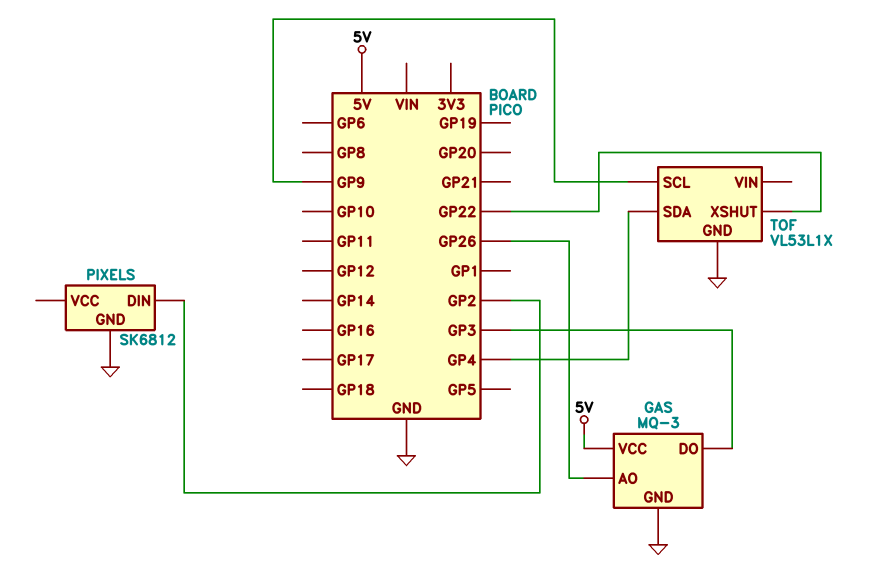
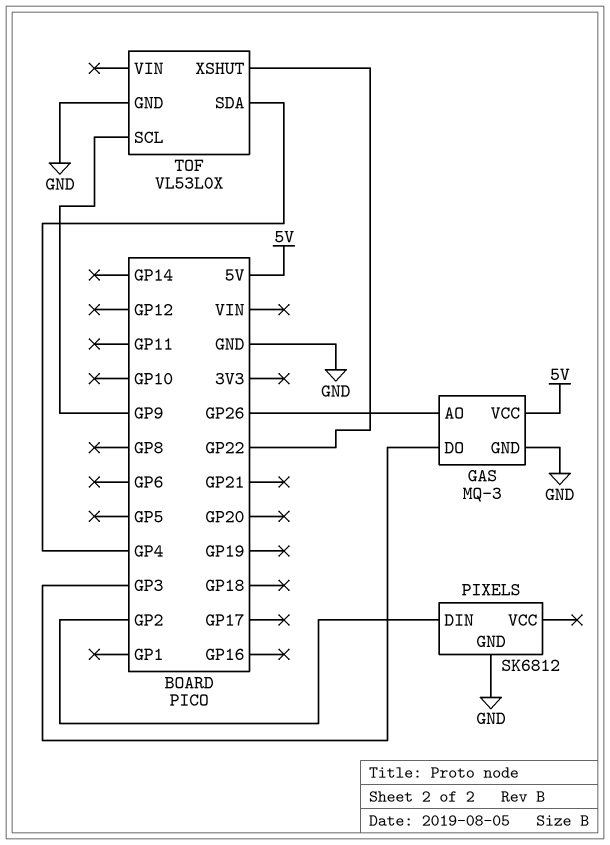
TOF: VL53L1X -> VL53L0X

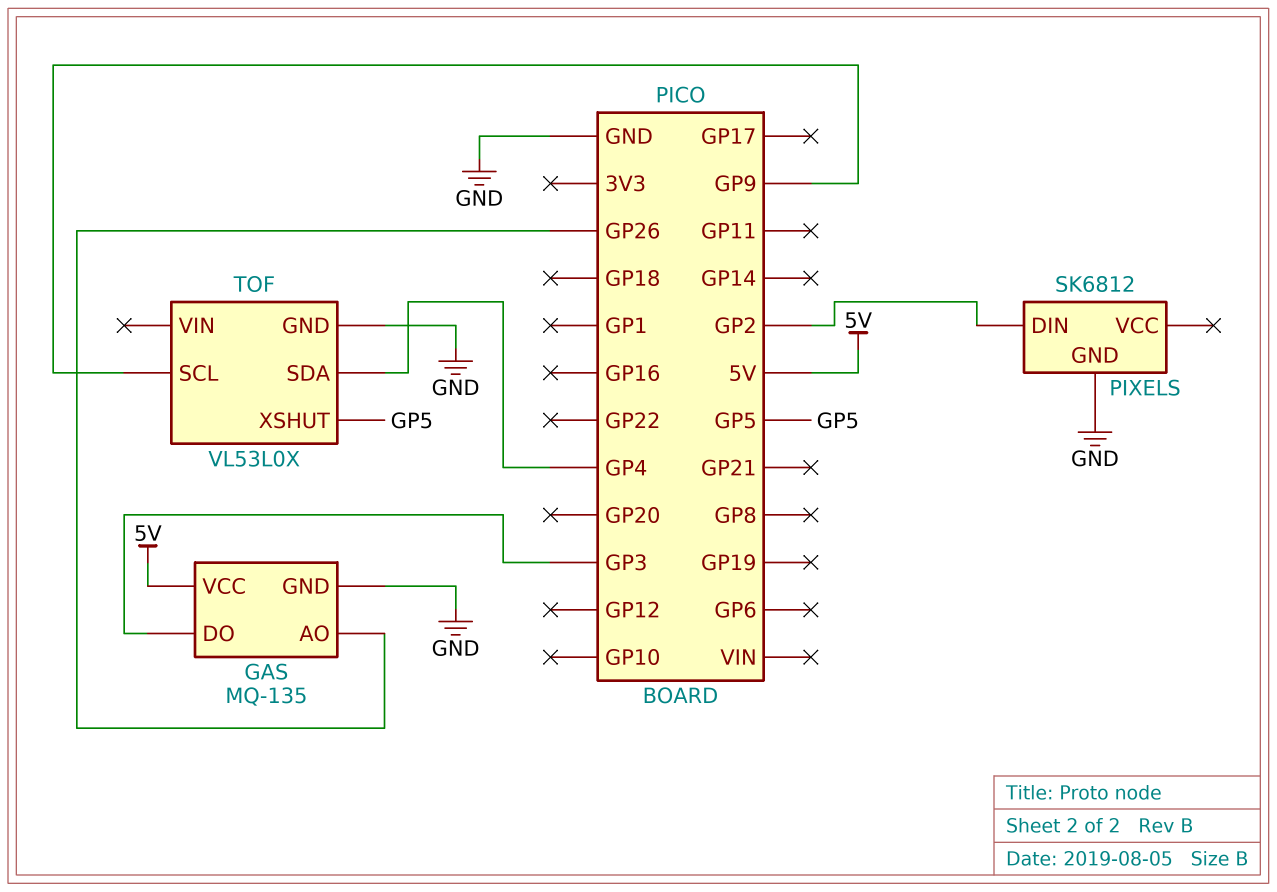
GAS: MQ-3 -> MQ-135
TOF pin XSHUT: GP22 -> GP5

